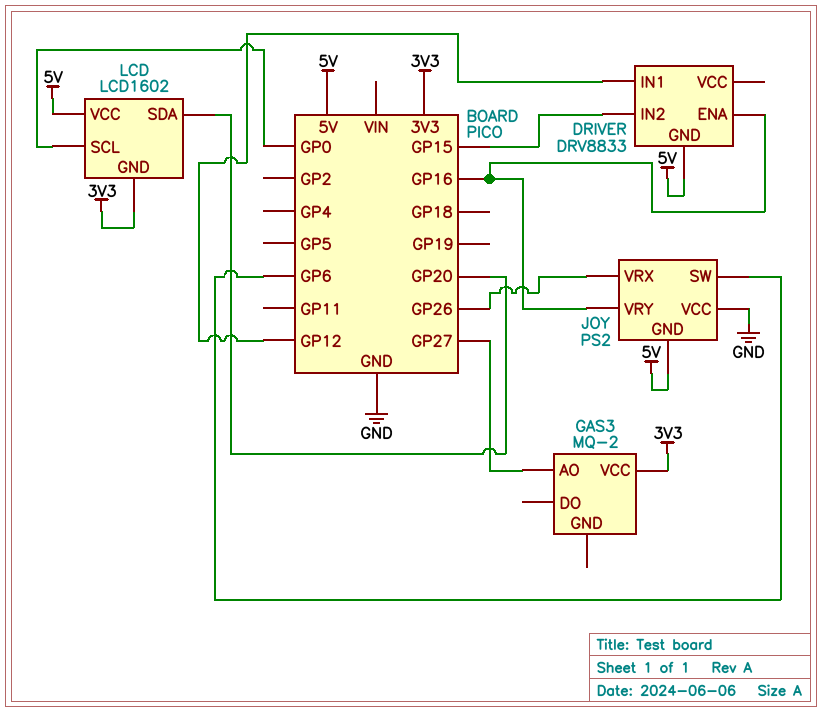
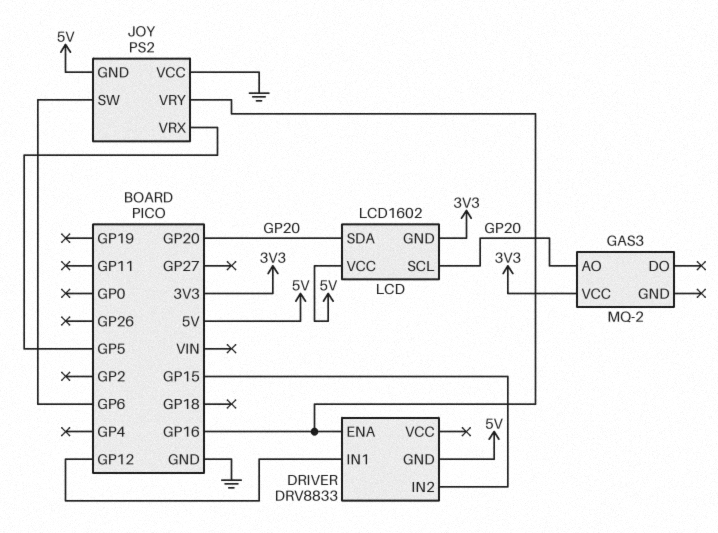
GAS3 pin AO: GP27 -> GP20
JOY pin VRX: GP26 -> GP5
LCD pin SCL: GP0 -> GP20

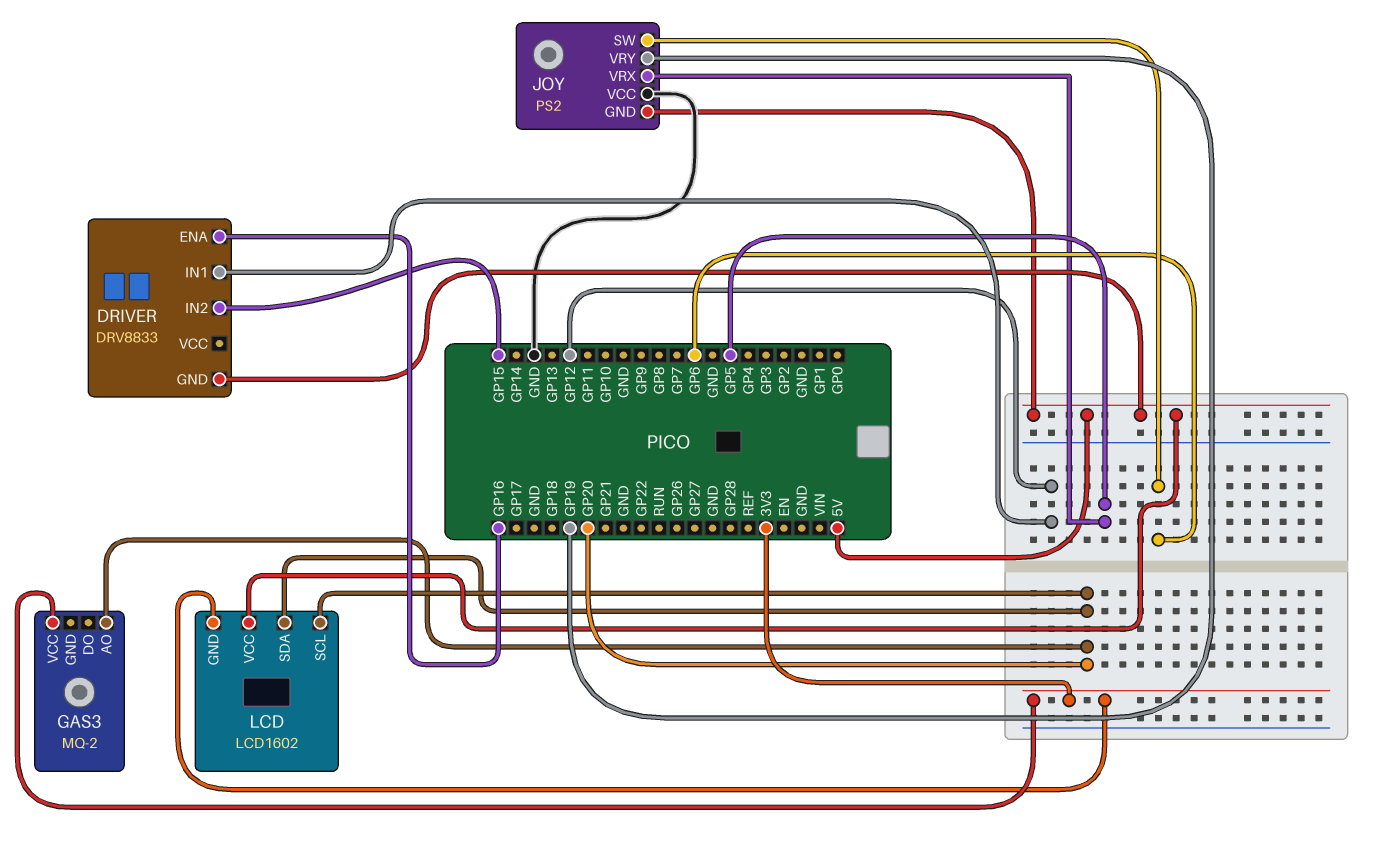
JOY pin VRY: GP16 -> GP19

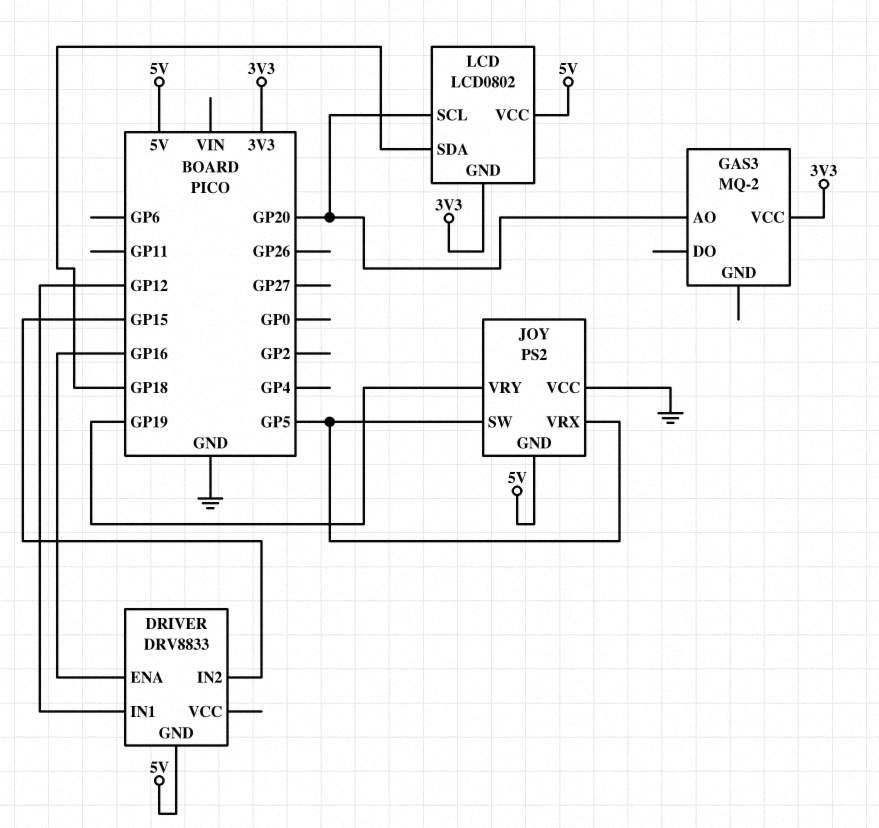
JOY pin SW: GP6 -> GP5
LCD: LCD1602 -> LCD0802
LCD pin SDA: GP20 -> GP18

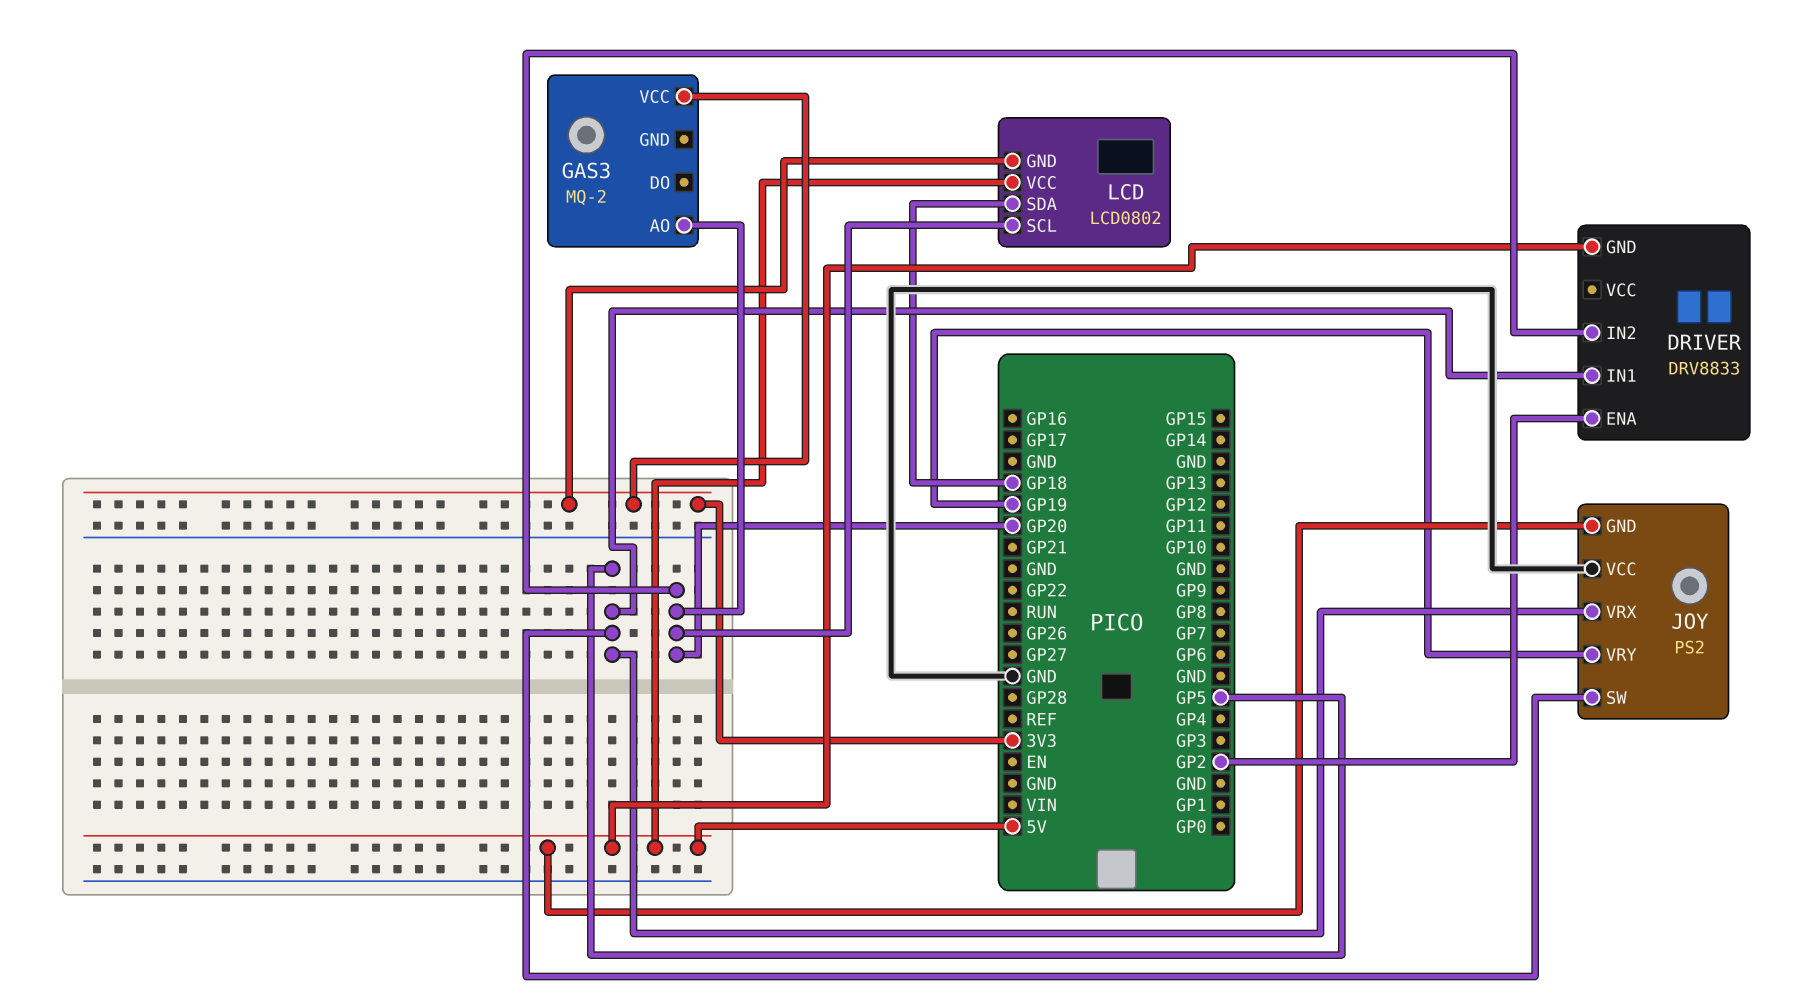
DRIVER pin ENA: GP16 -> GP2
DRIVER pin IN1: GP12 -> GP5
DRIVER pin IN2: GP15 -> GP20

